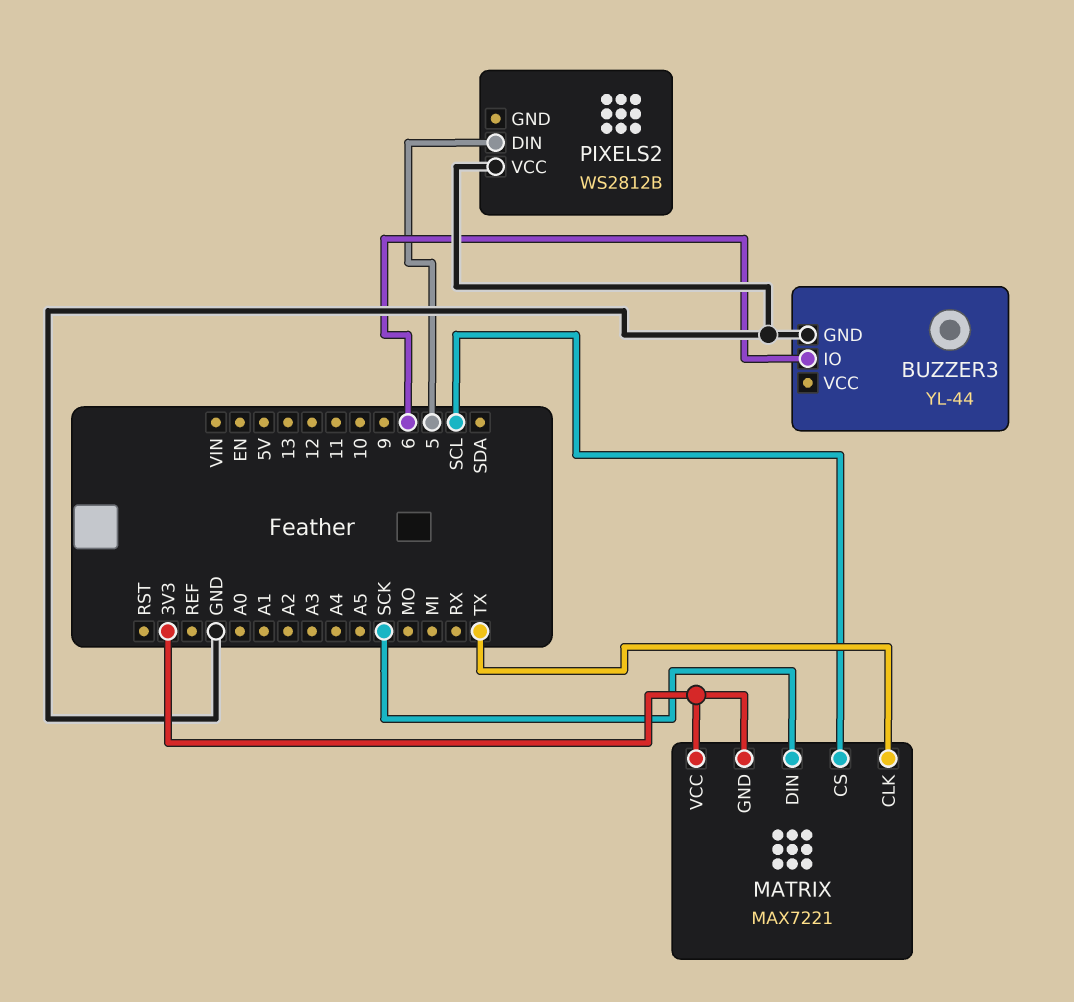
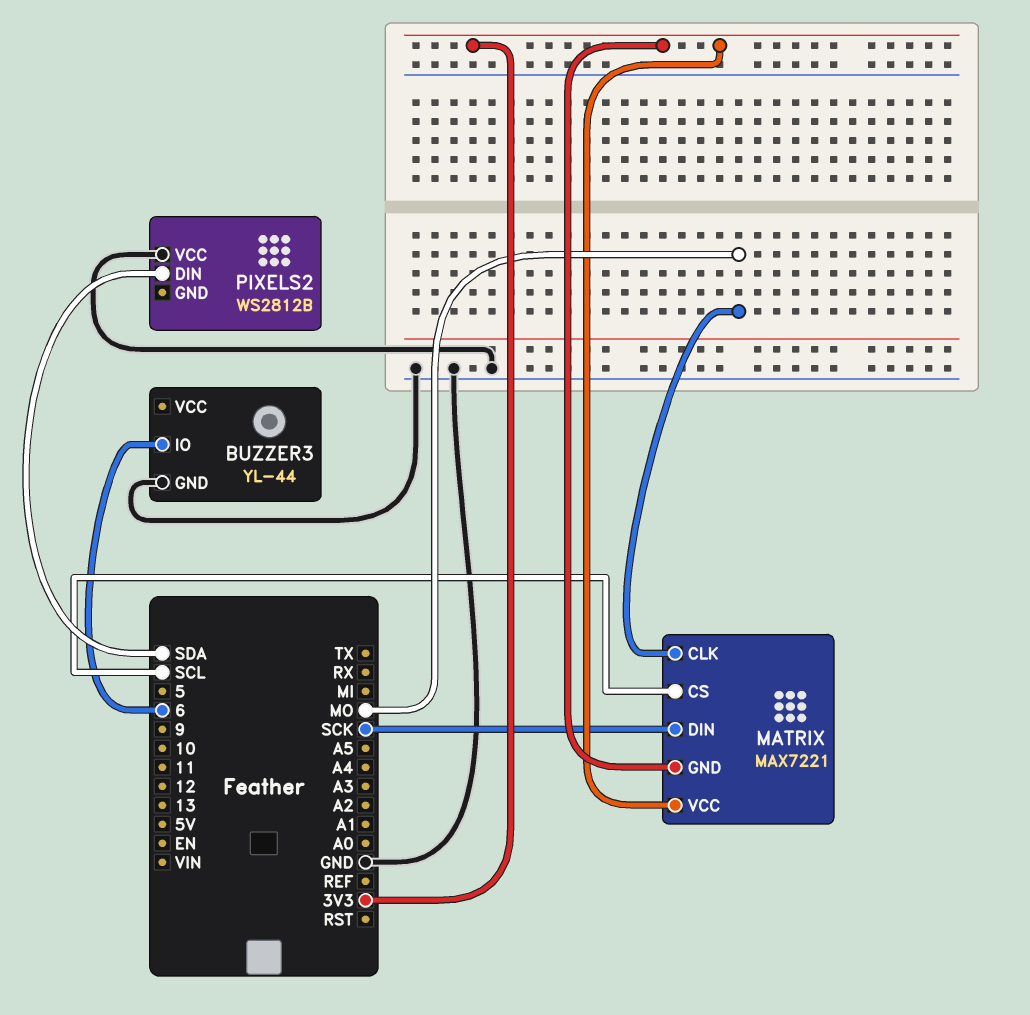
MATRIX pin CLK: TX -> MO
PIXELS2 pin DIN: 5 -> SDA

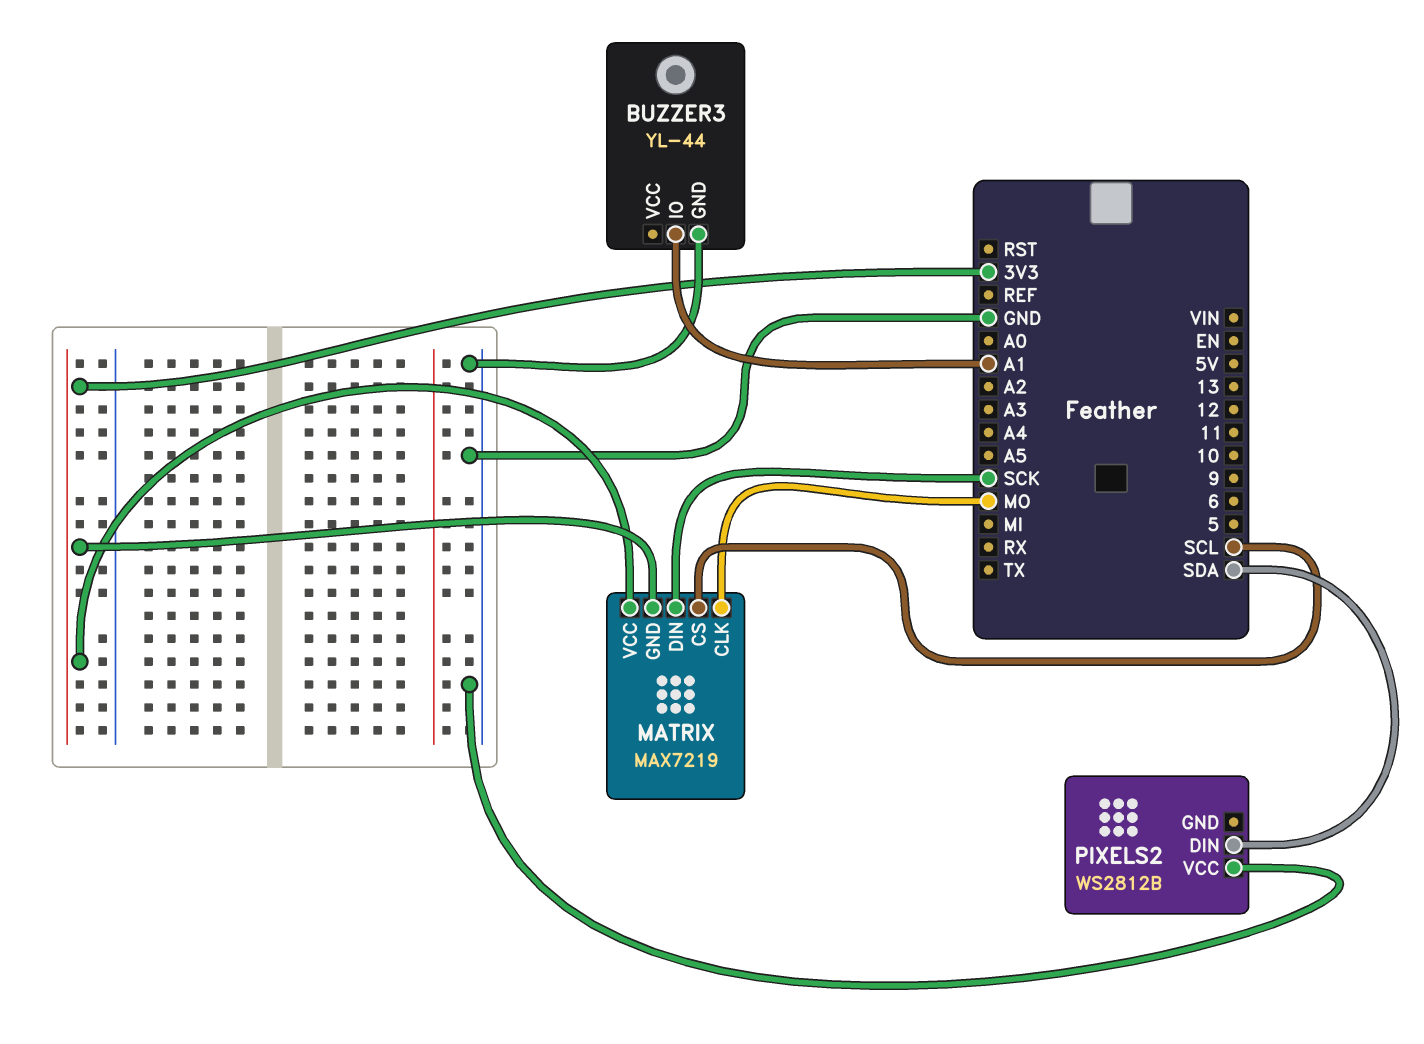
BUZZER3 pin IO: 6 -> A1
MATRIX: MAX7221 -> MAX7219

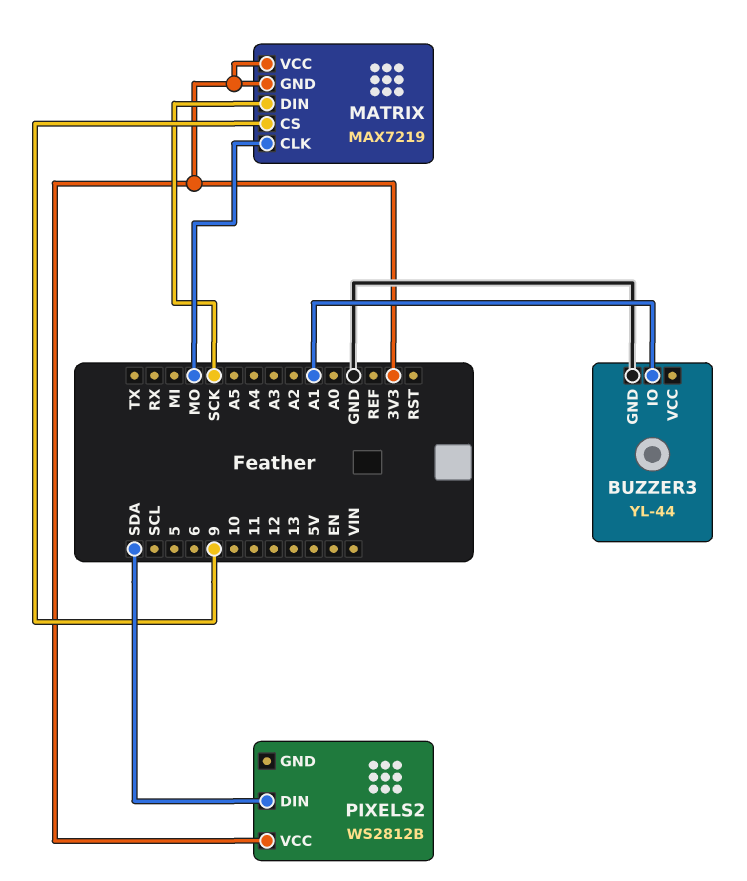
MATRIX pin CS: SCL -> 9
PIXELS2 pin VCC: GND -> 3V3

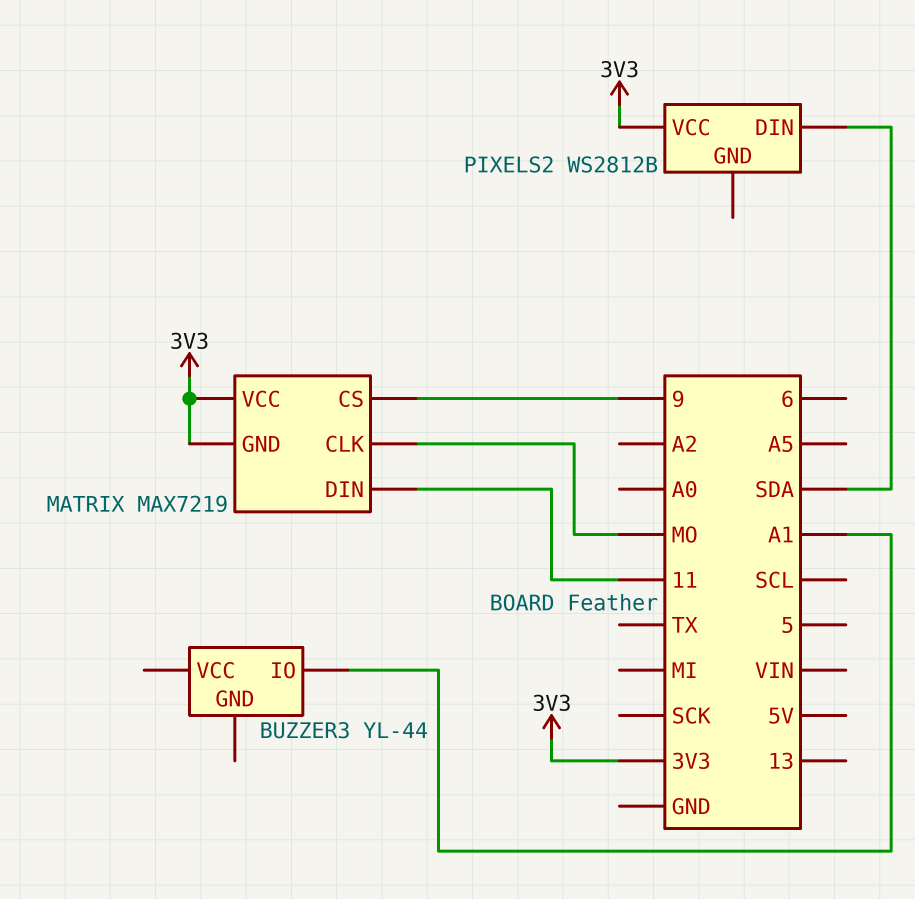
BUZZER3 pin GND: GND -> none
MATRIX pin DIN: SCK -> 11

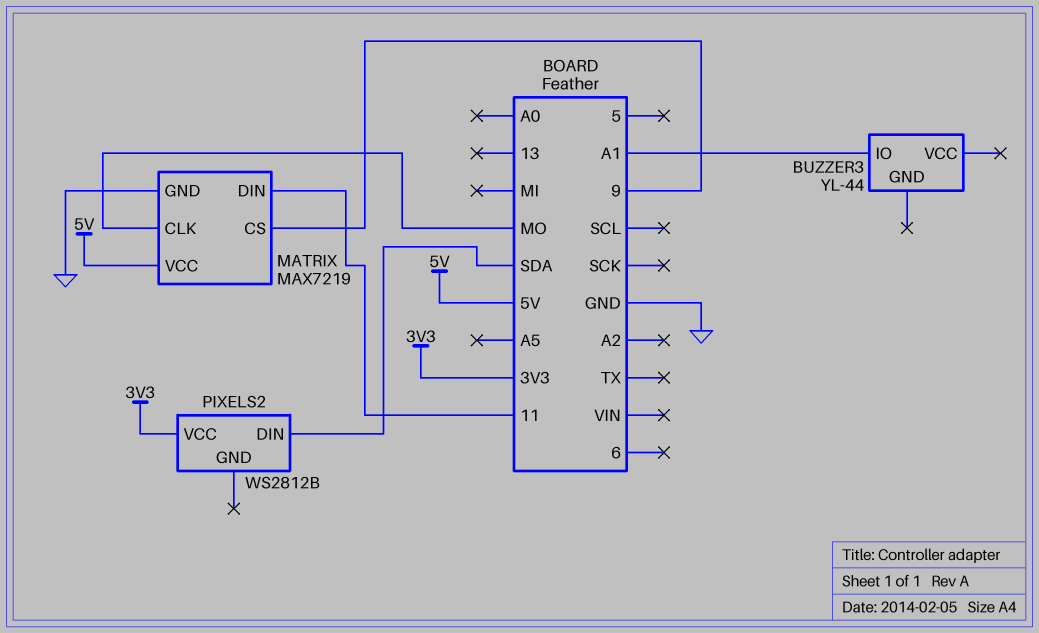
MATRIX pin GND: 3V3 -> GND
MATRIX pin VCC: 3V3 -> 5V

